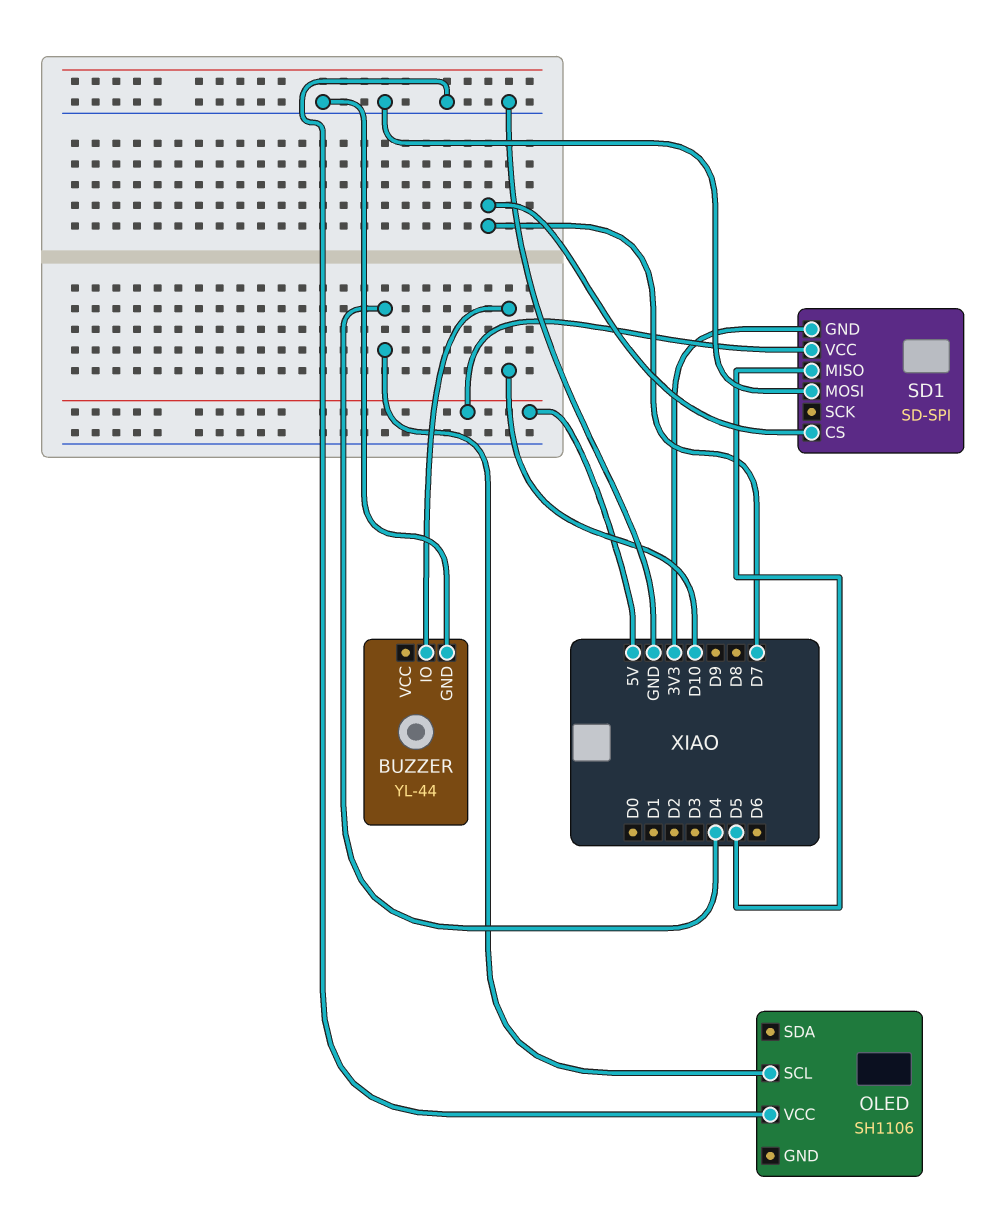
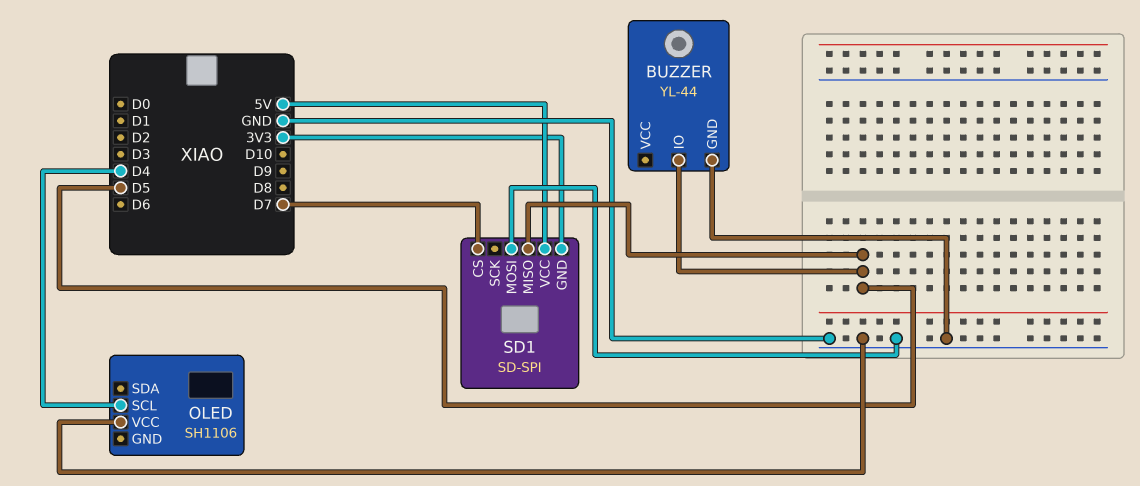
BUZZER pin IO: D10 -> D5

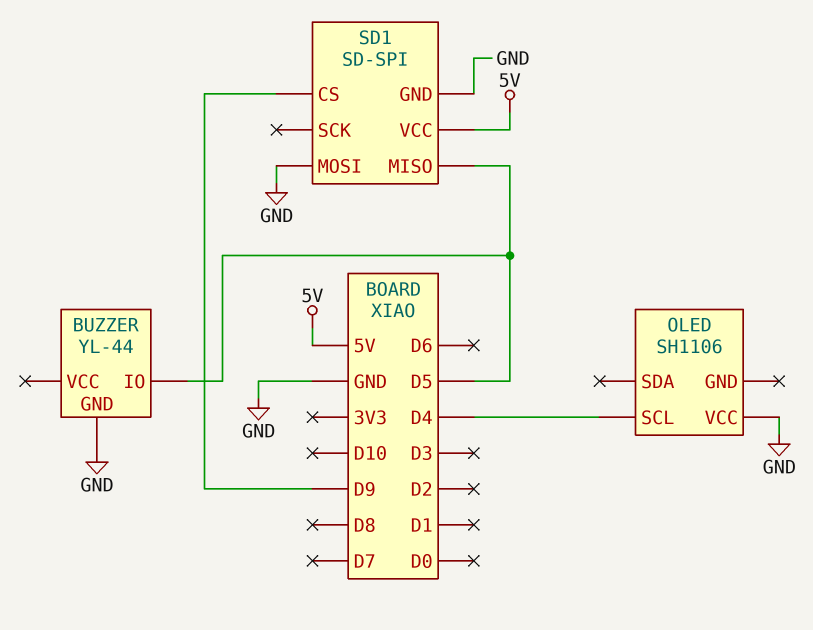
SD1 pin CS: D7 -> D9
SD1 pin GND: 3V3 -> GND

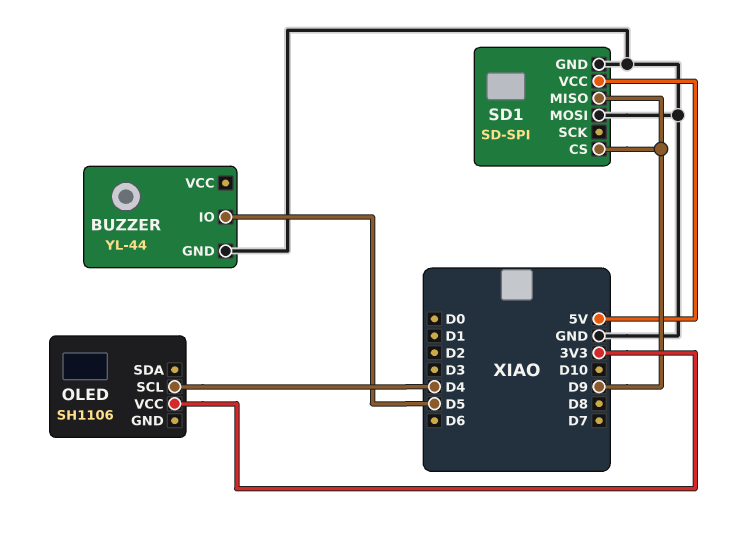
OLED pin VCC: GND -> 3V3
SD1 pin MISO: D5 -> D9

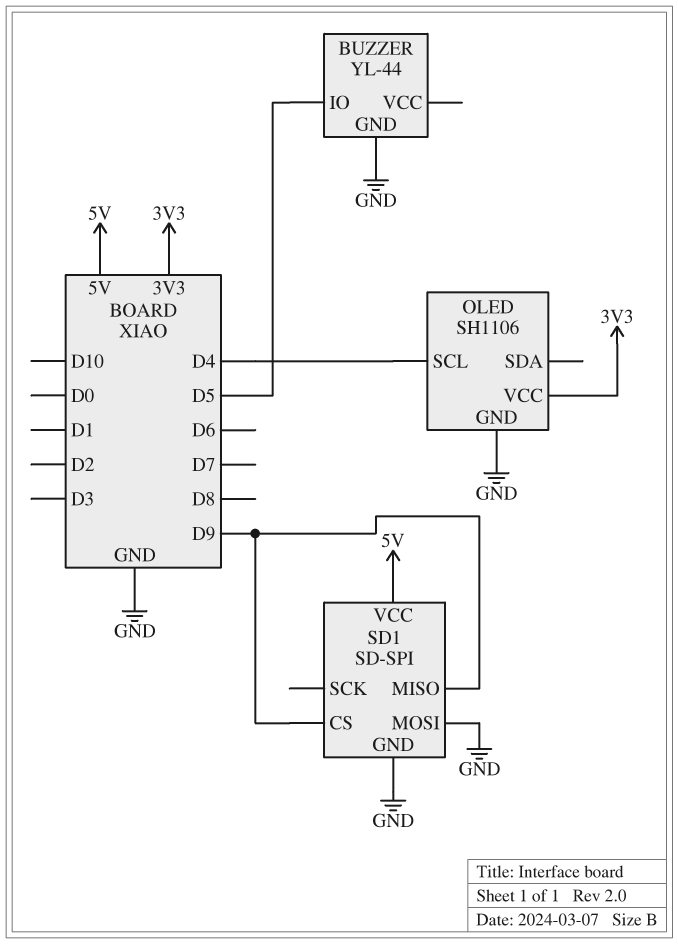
OLED pin GND: none -> GND

